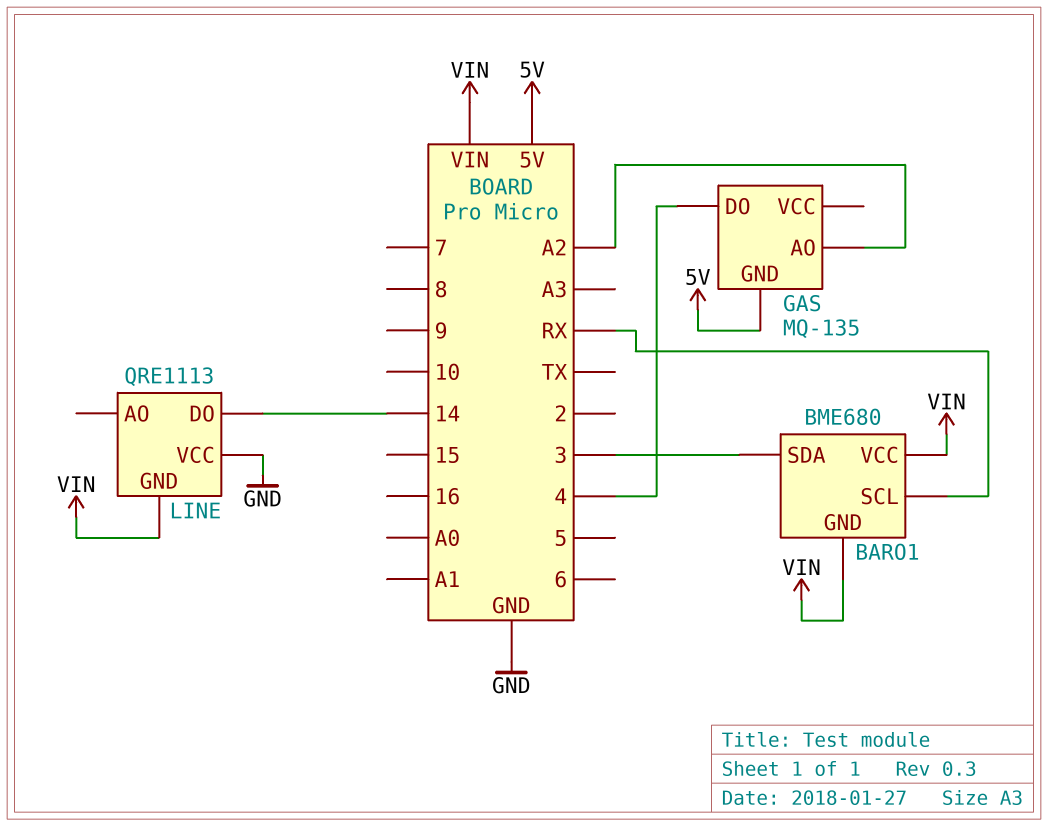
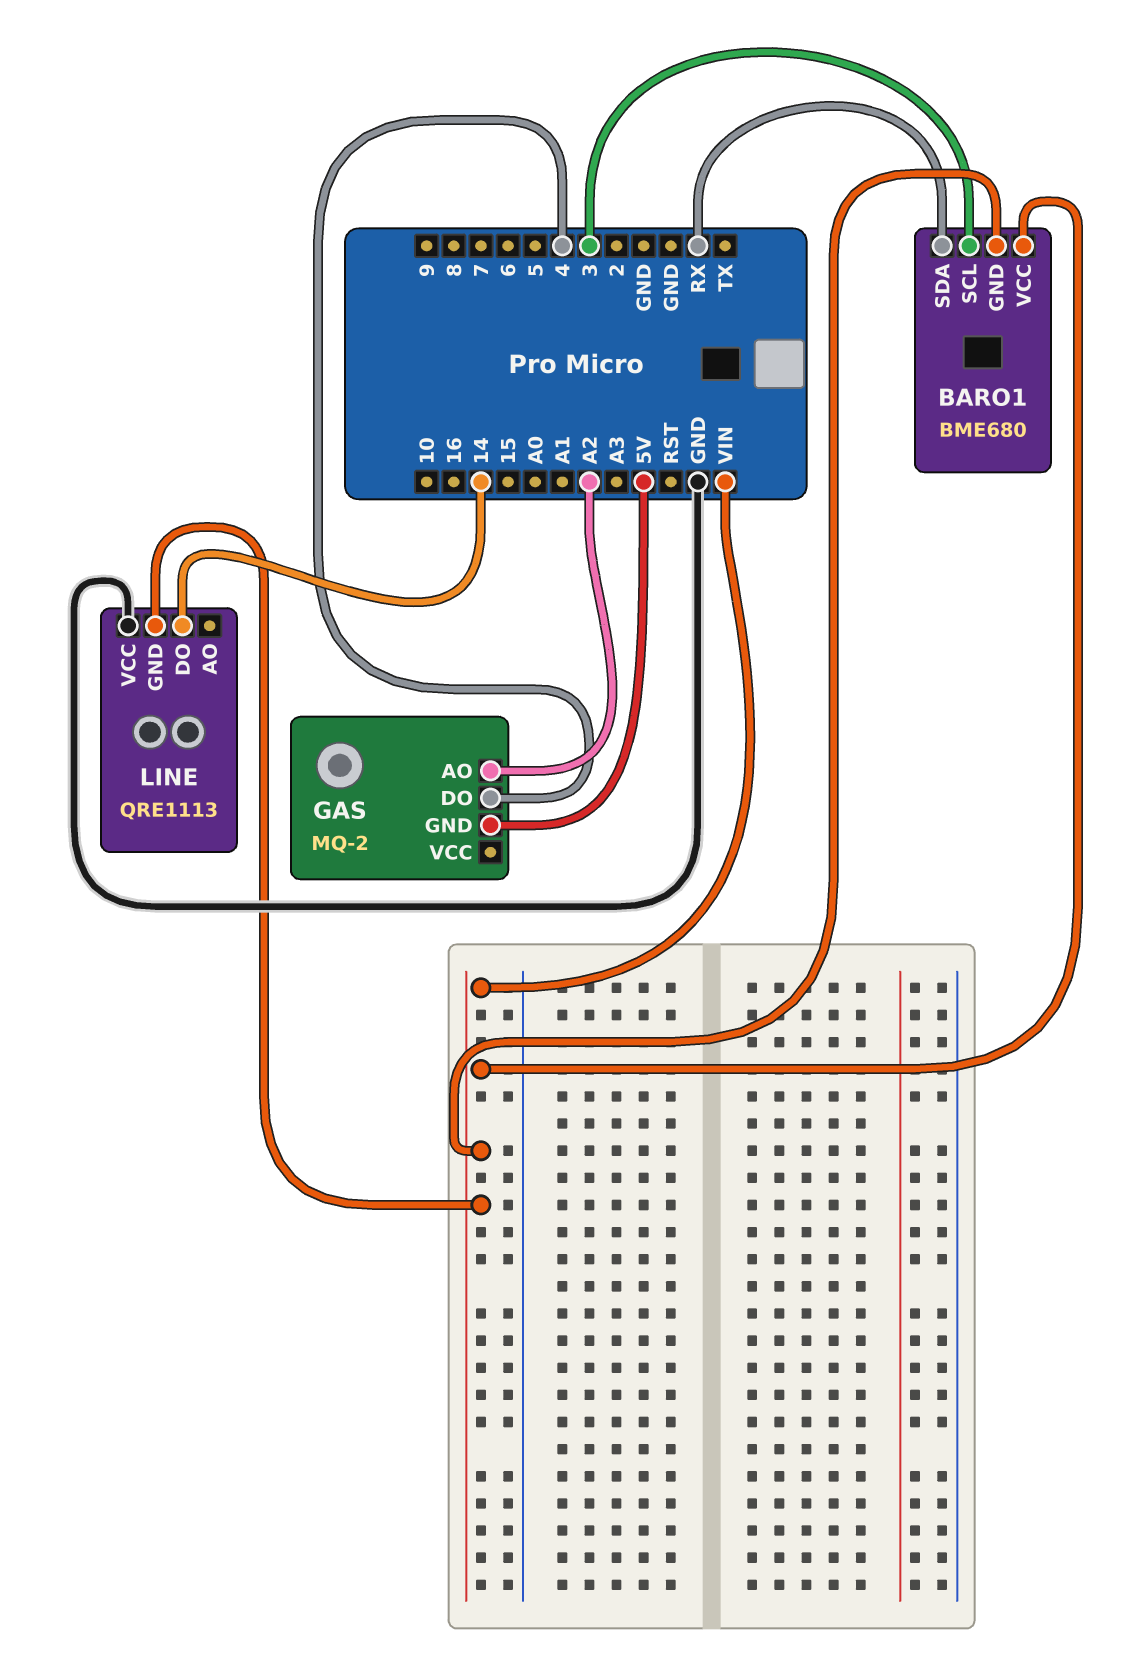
BARO1 pin SCL: RX -> 3
BARO1 pin SDA: 3 -> RX
GAS: MQ-135 -> MQ-2

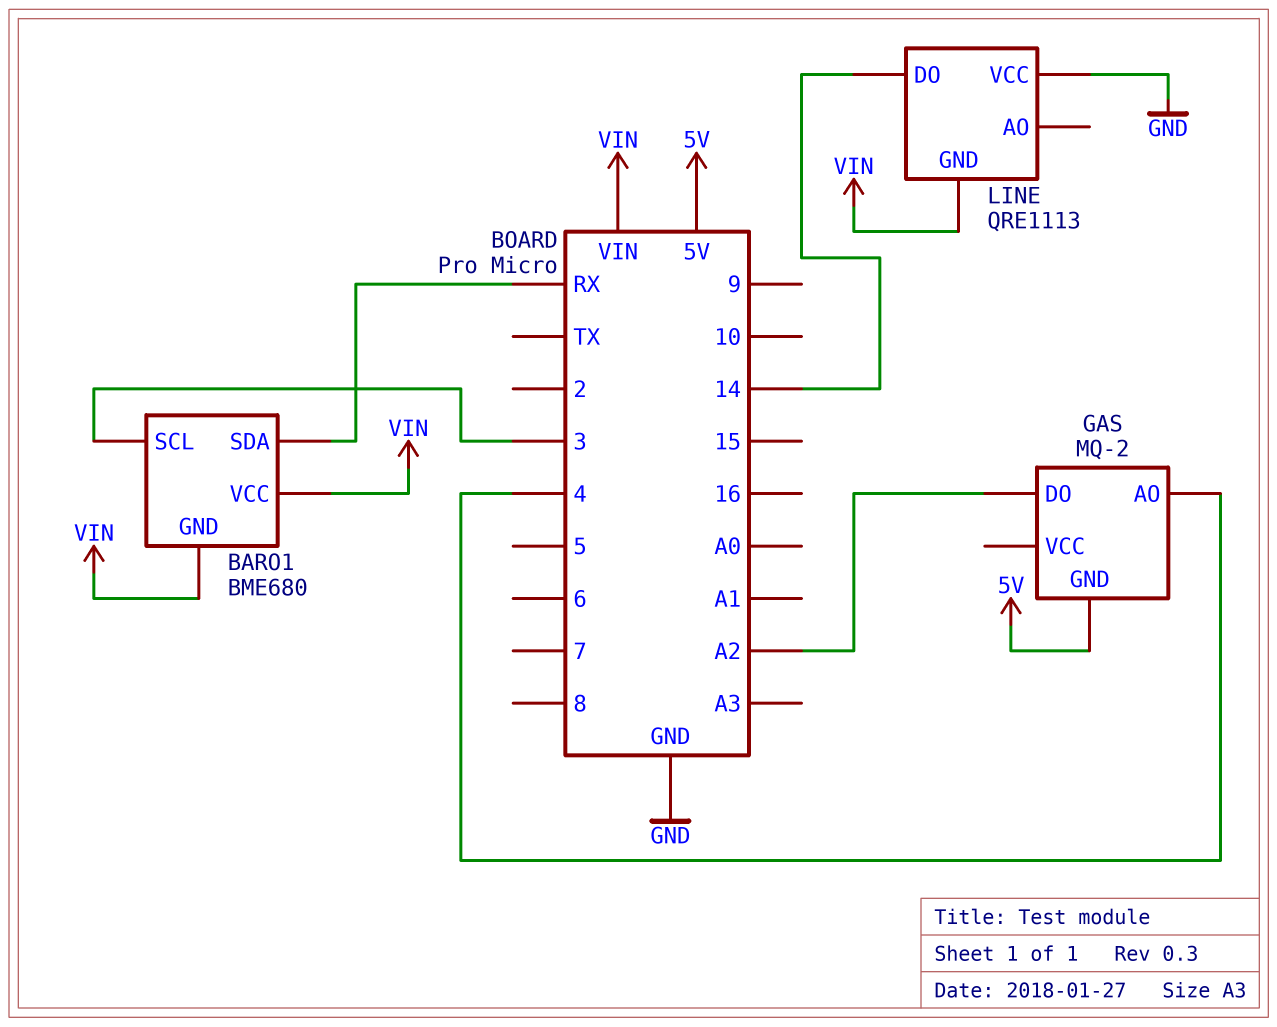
GAS pin AO: A2 -> 4
GAS pin DO: 4 -> A2

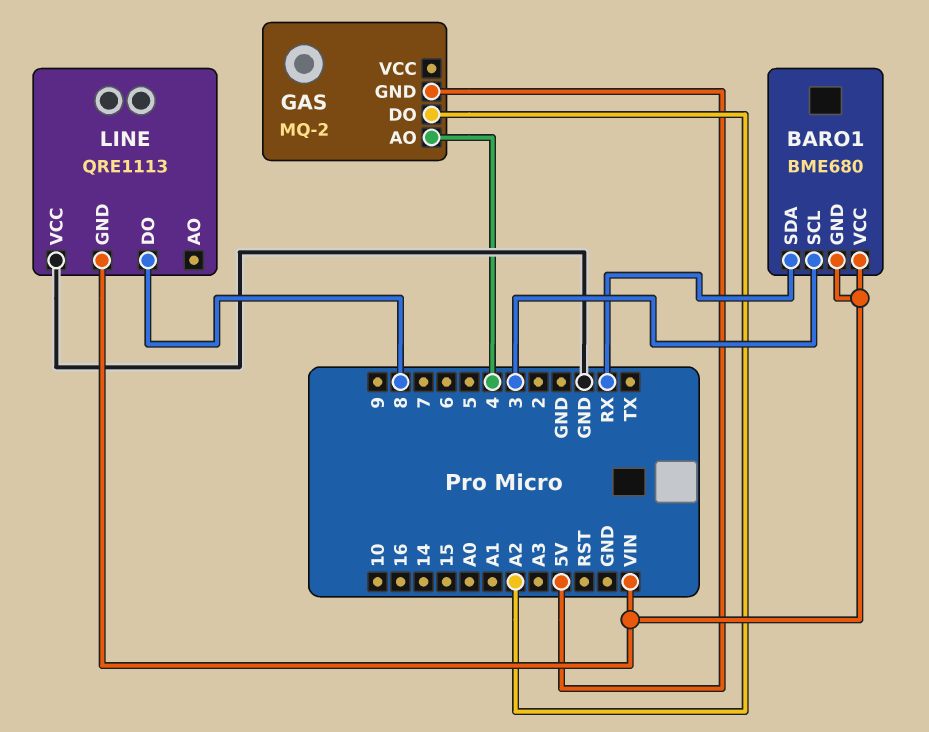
LINE pin DO: 14 -> 8

